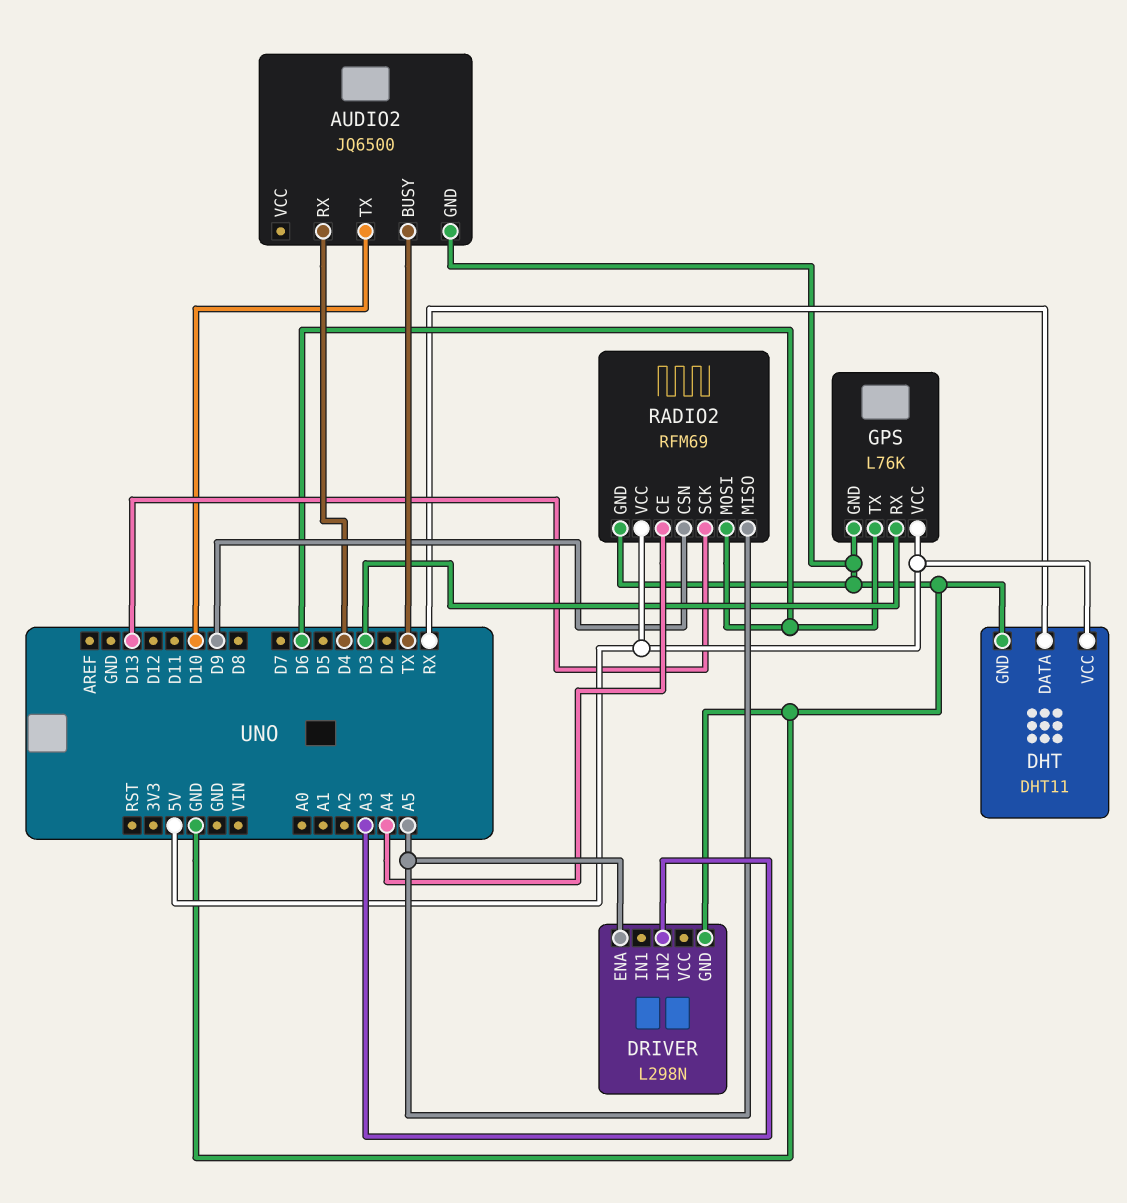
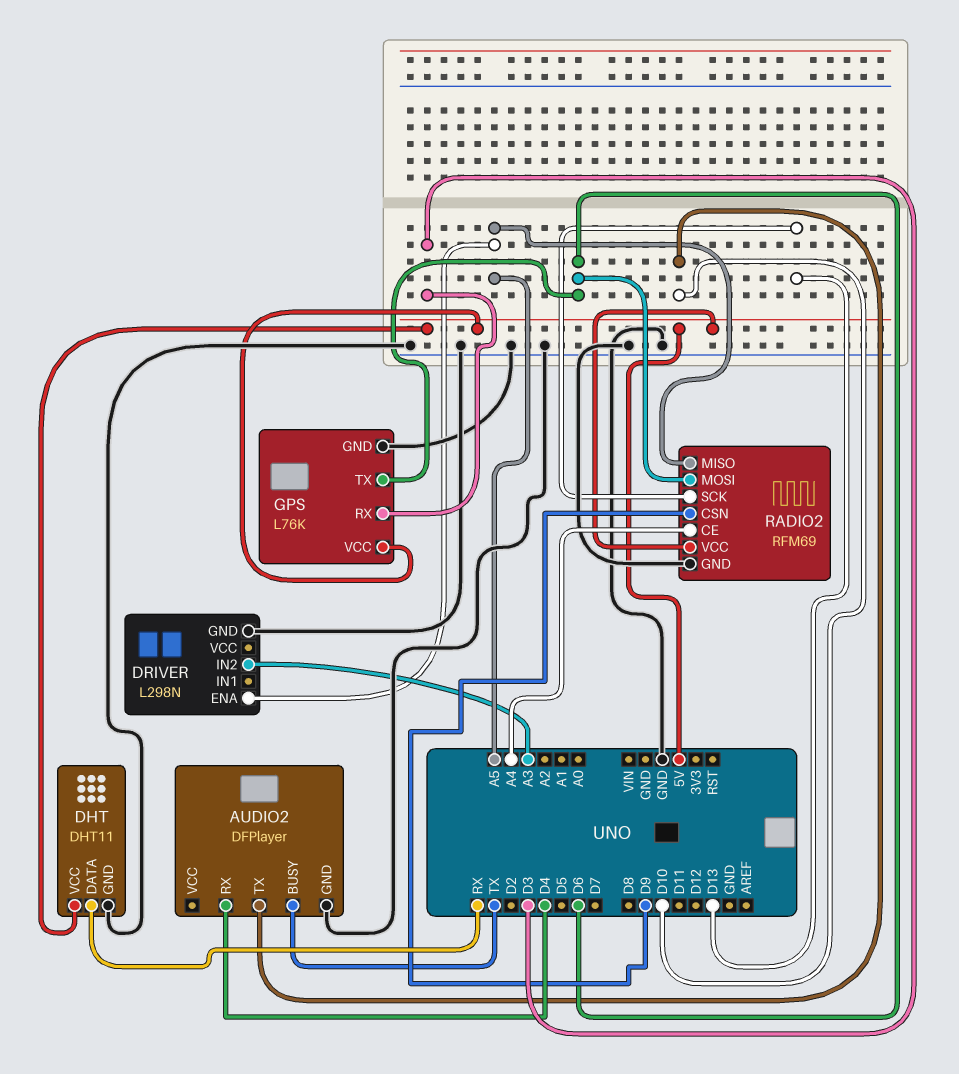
AUDIO2: JQ6500 -> DFPlayer

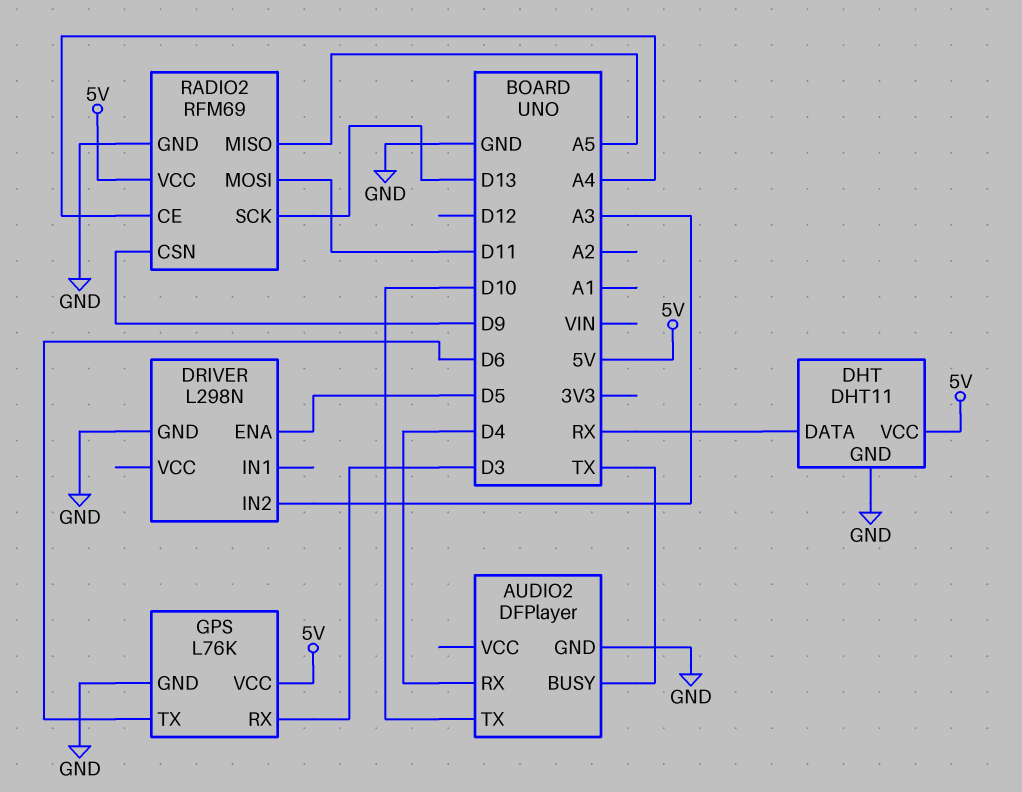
DRIVER pin ENA: A5 -> D5
RADIO2 pin MOSI: D6 -> D11

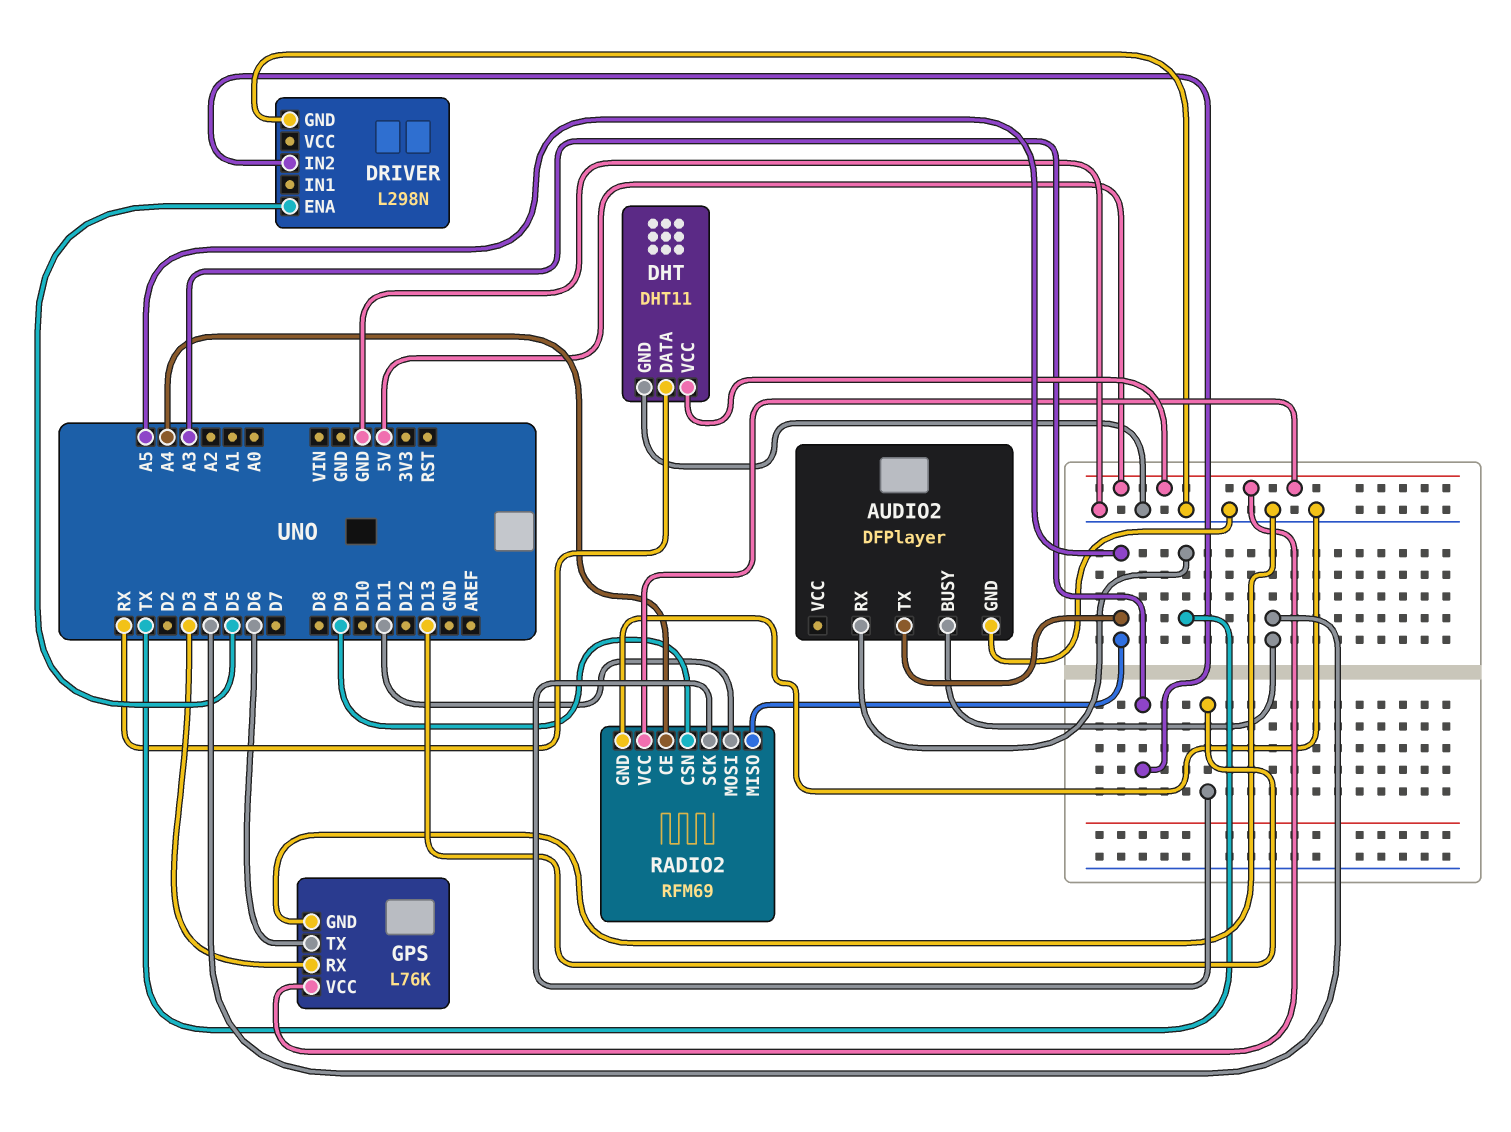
AUDIO2 pin BUSY: TX -> D4
AUDIO2 pin RX: D4 -> TX
AUDIO2 pin TX: D10 -> A5

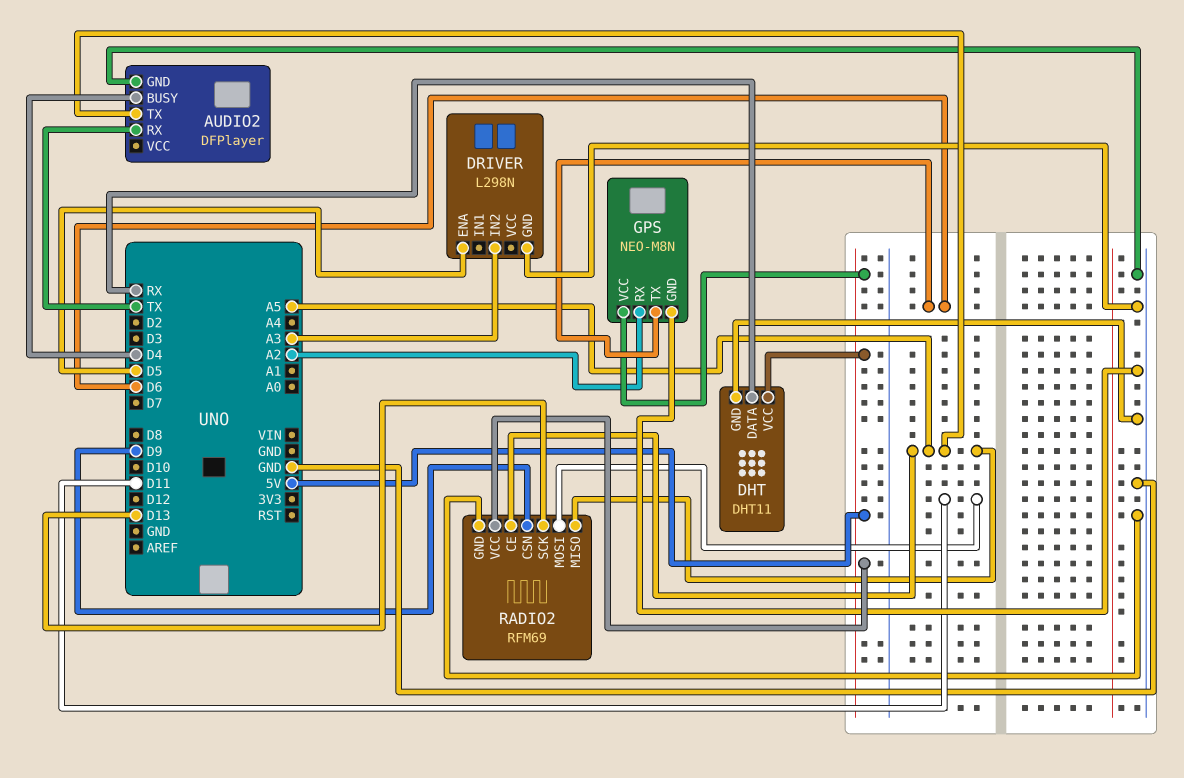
GPS: L76K -> NEO-M8N
GPS pin RX: D3 -> A2
RADIO2 pin CE: A4 -> A5

